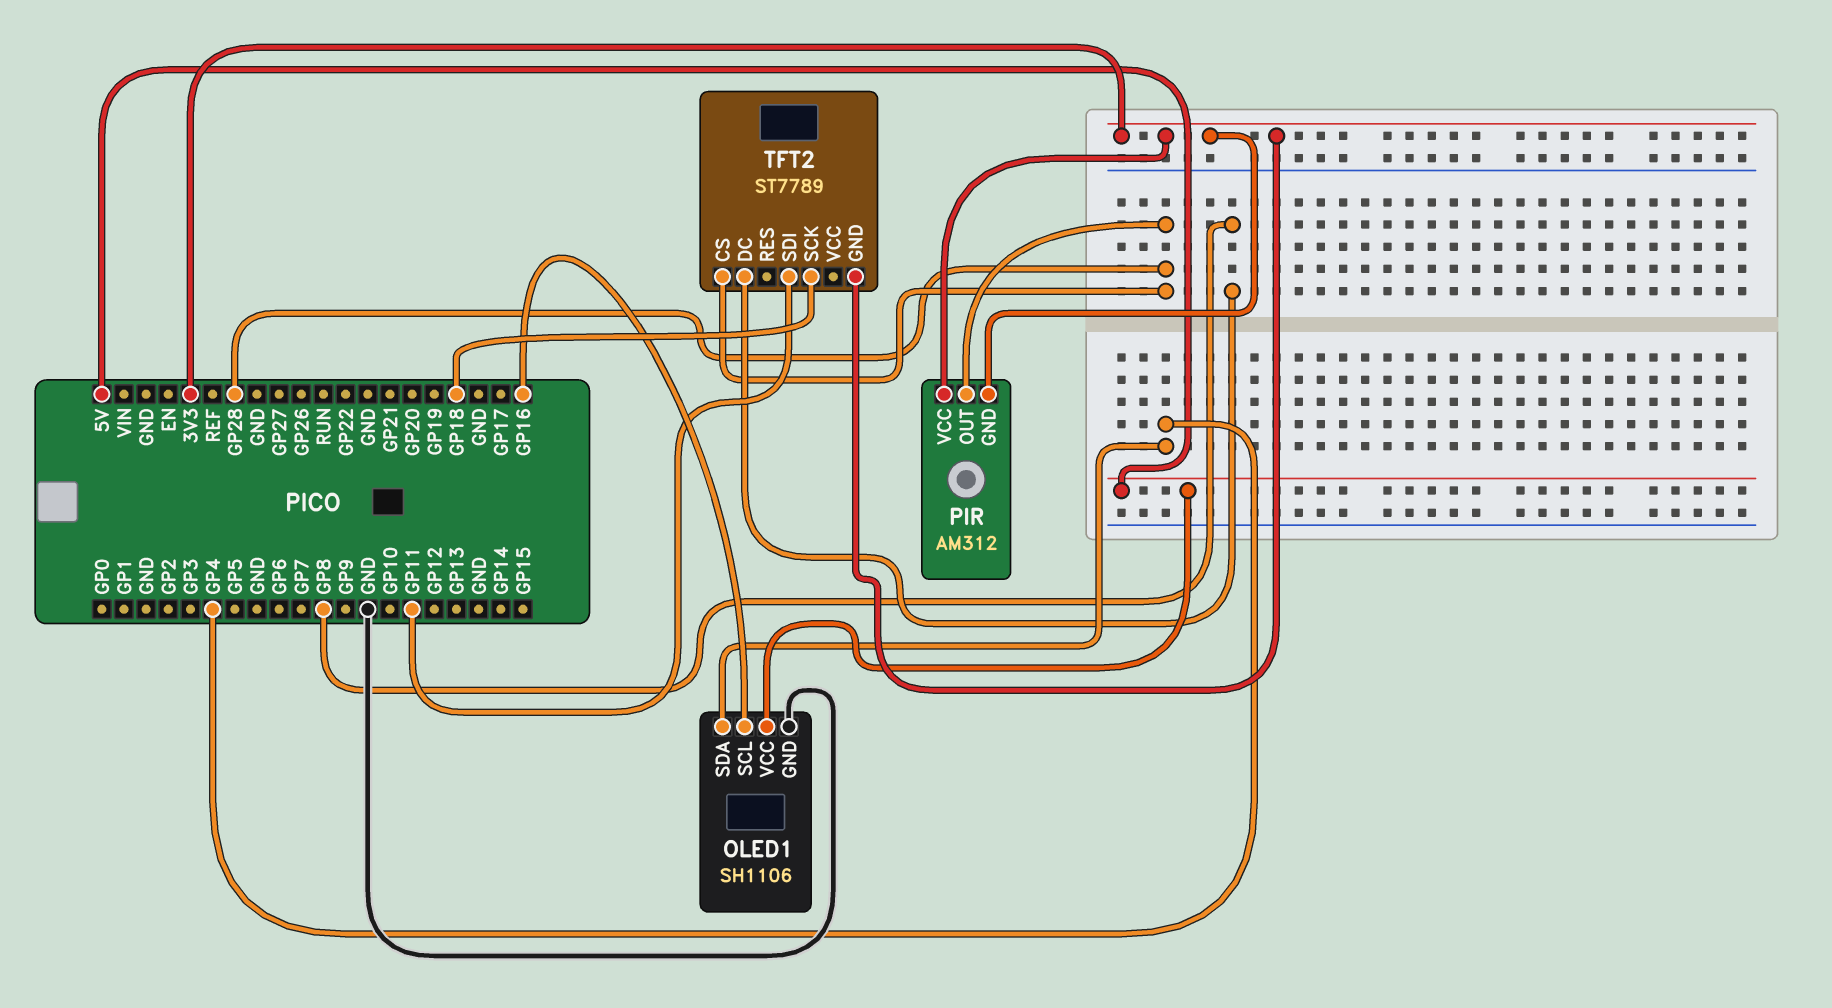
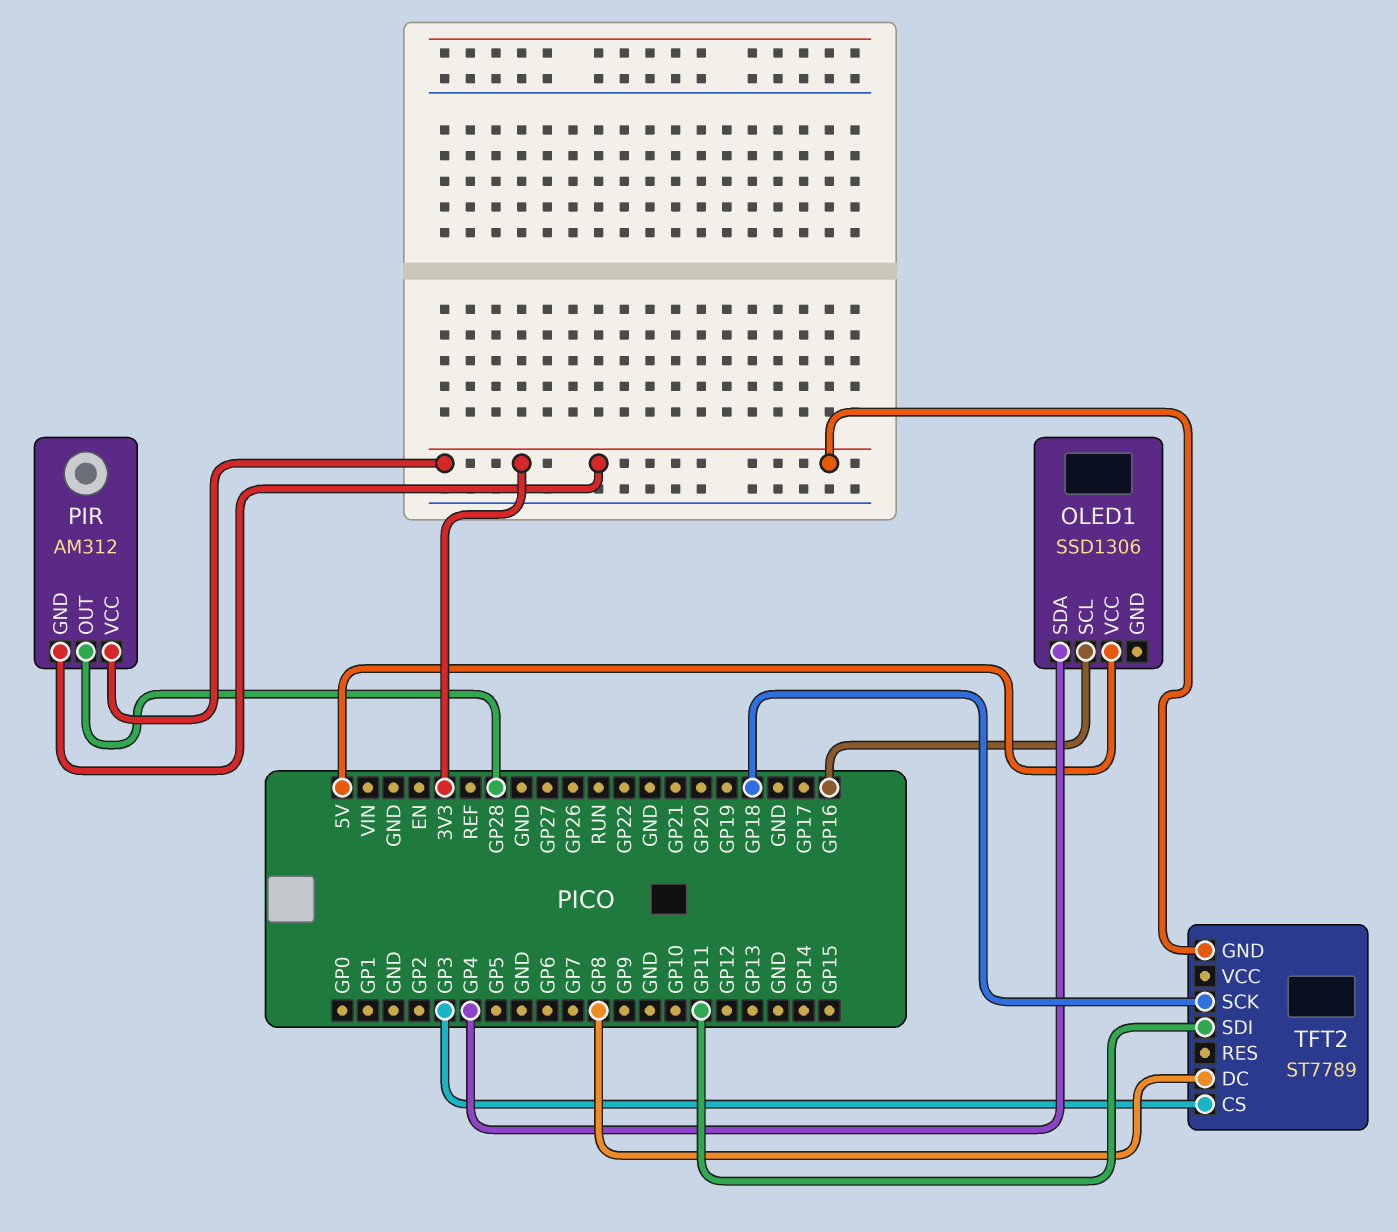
OLED1: SH1106 -> SSD1306
OLED1 pin GND: GND -> none
TFT2 pin CS: GP28 -> GP3

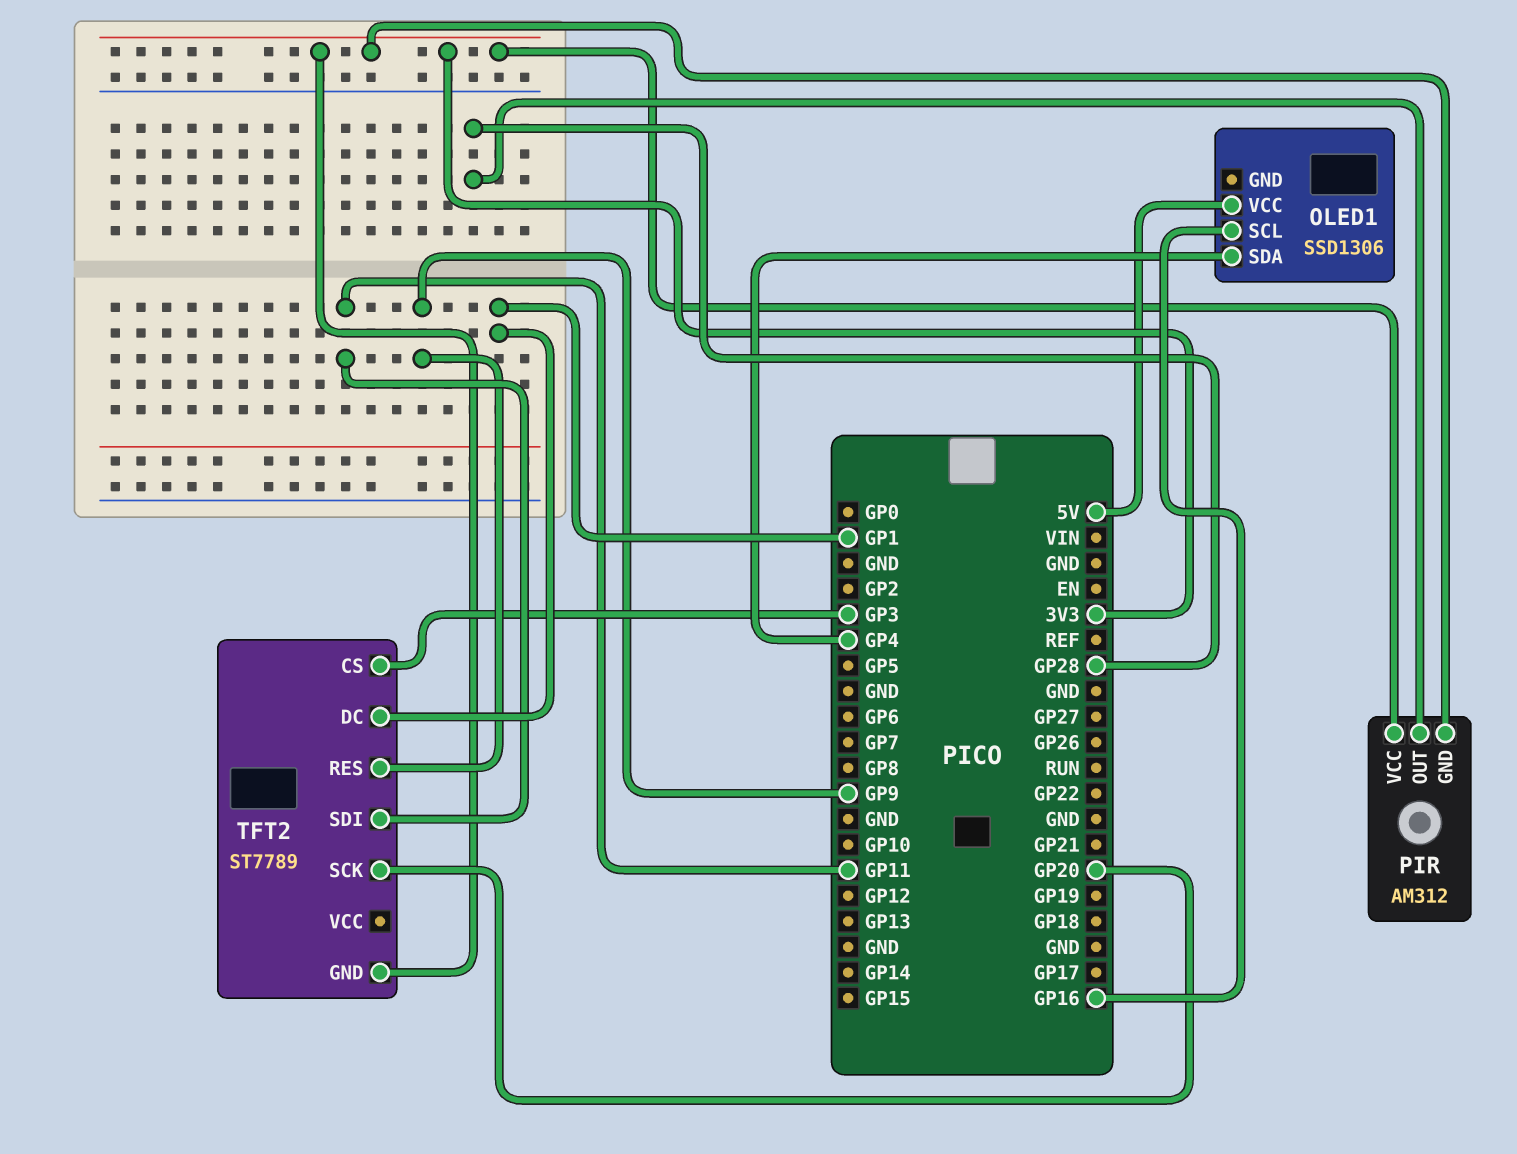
TFT2 pin DC: GP8 -> GP1
TFT2 pin RES: none -> GP9
TFT2 pin SCK: GP18 -> GP20

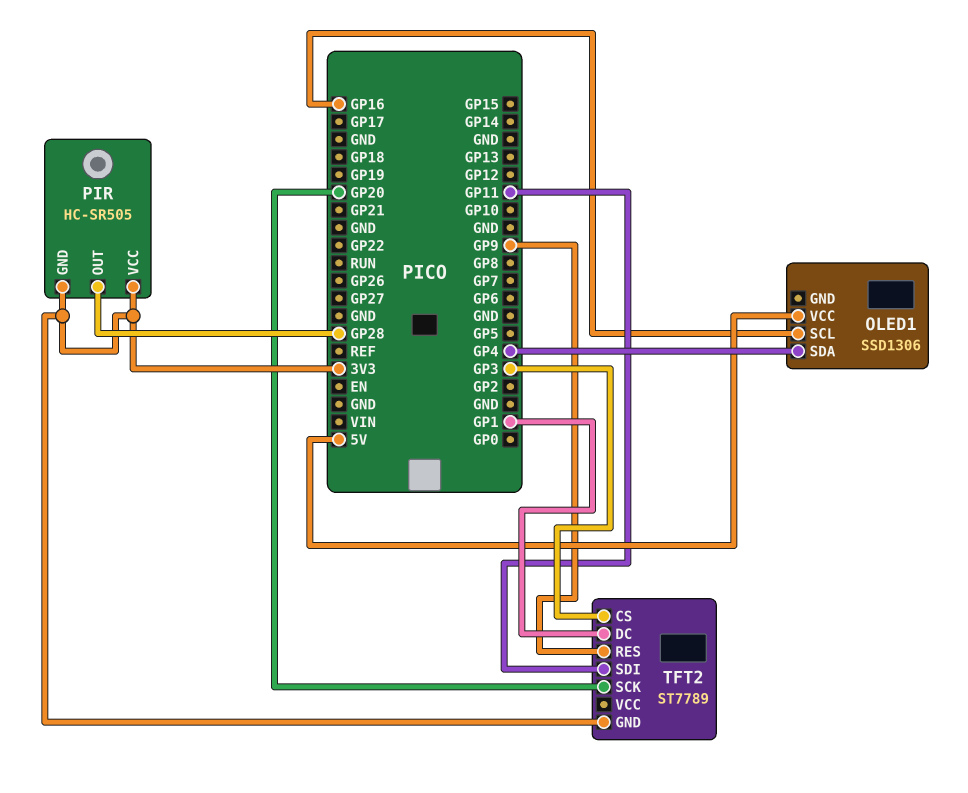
PIR: AM312 -> HC-SR505

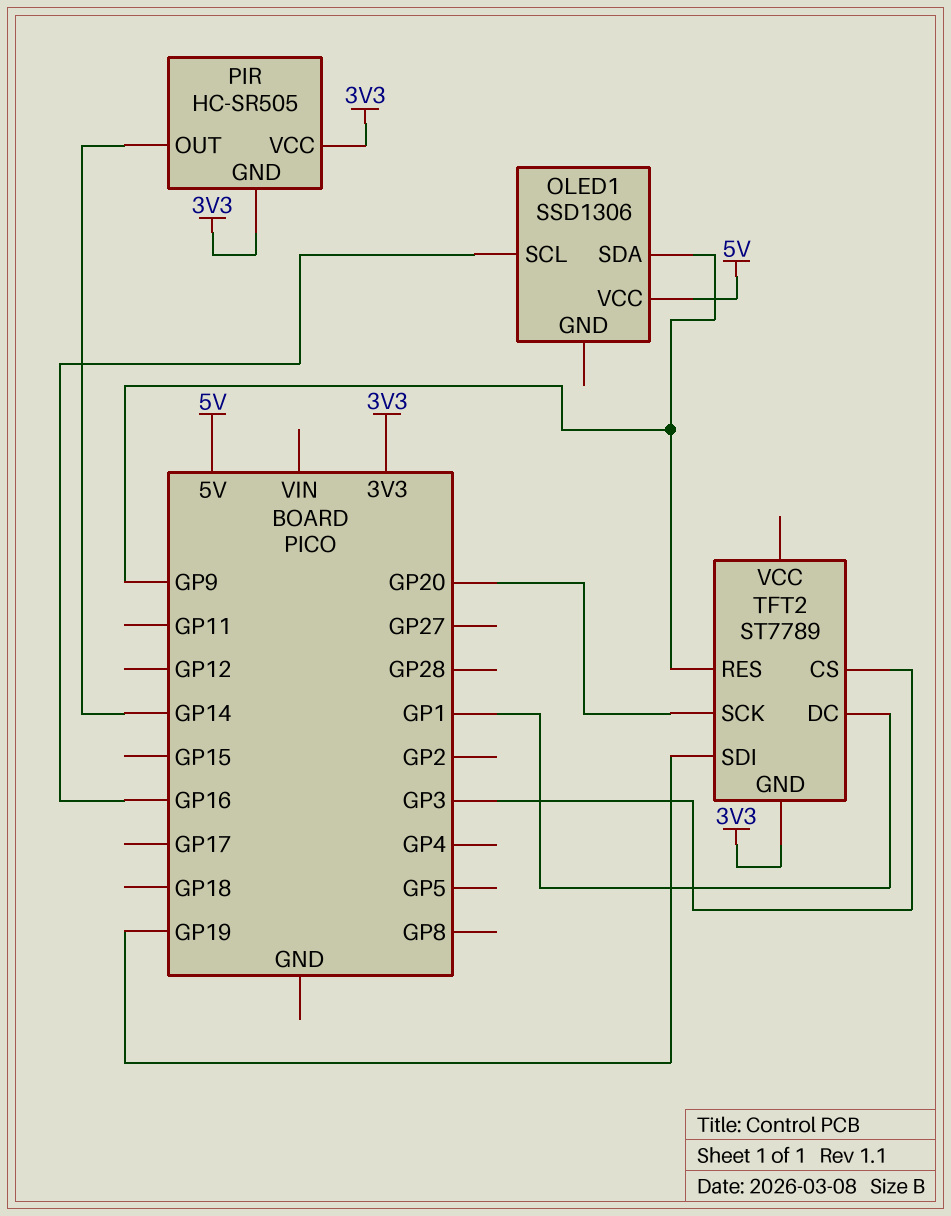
OLED1 pin SDA: GP4 -> GP9
PIR pin OUT: GP28 -> GP14
TFT2 pin SDI: GP11 -> GP19

